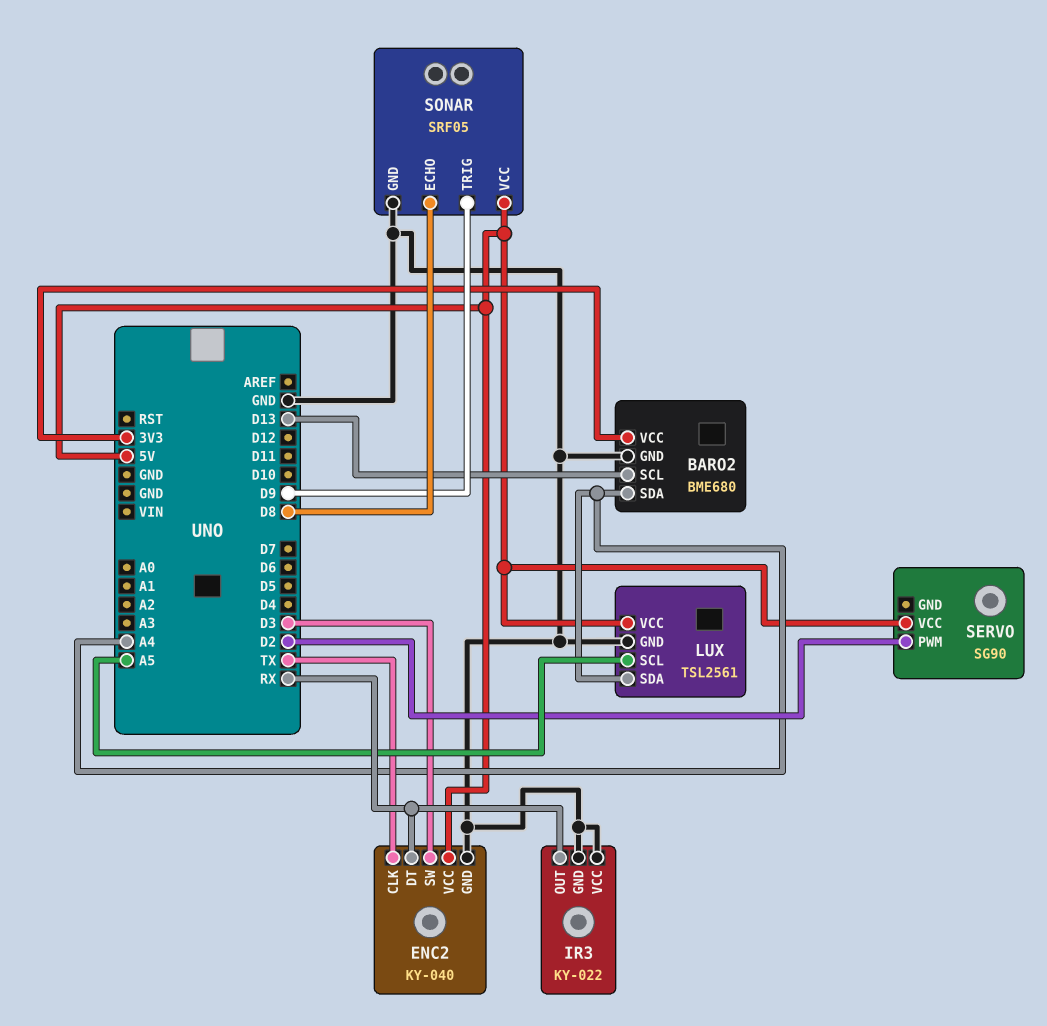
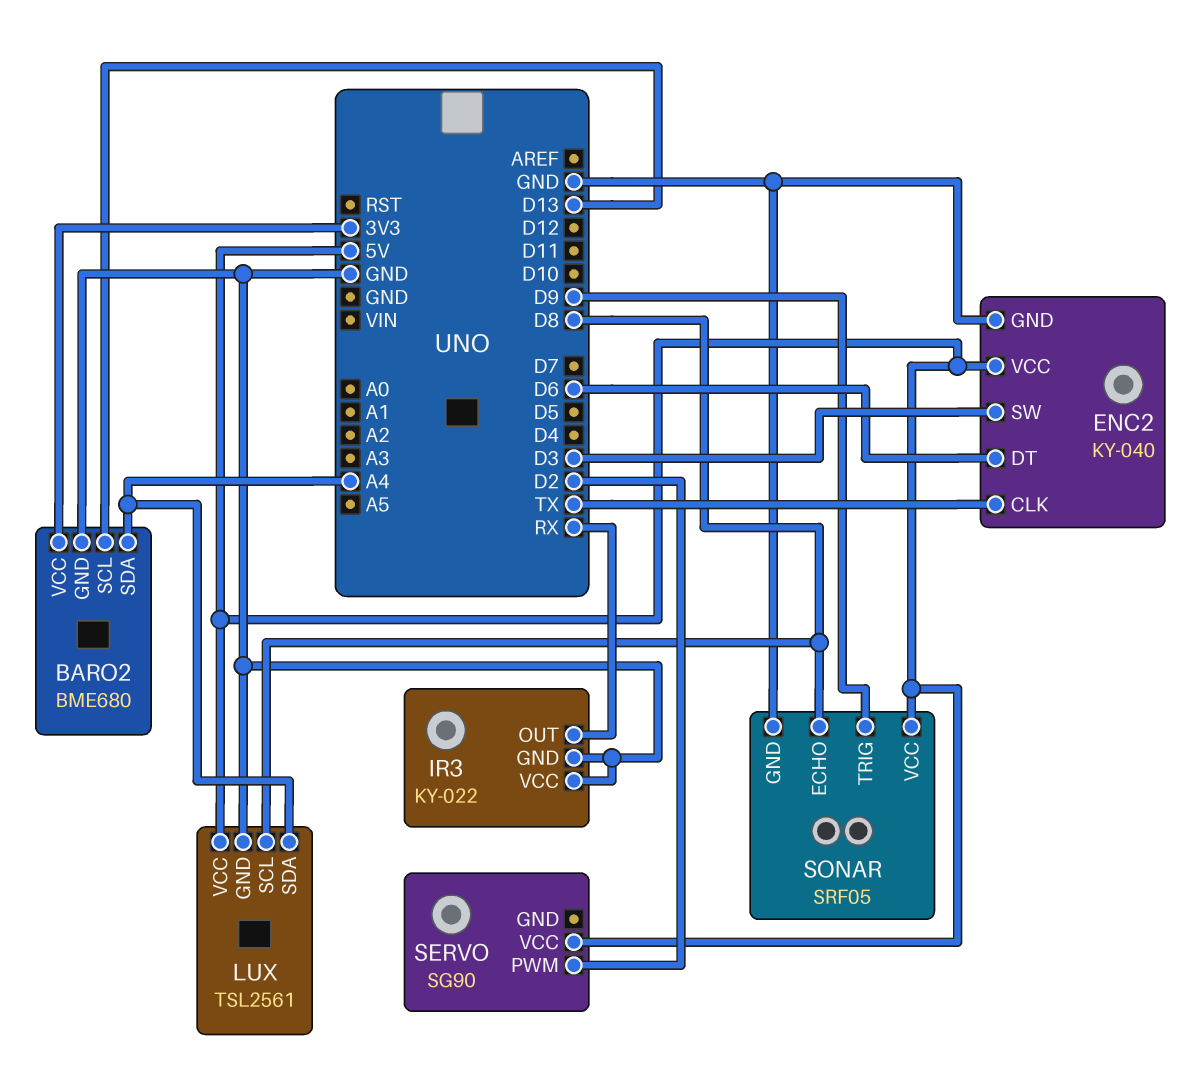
ENC2 pin DT: RX -> D6
LUX pin SCL: A5 -> D8

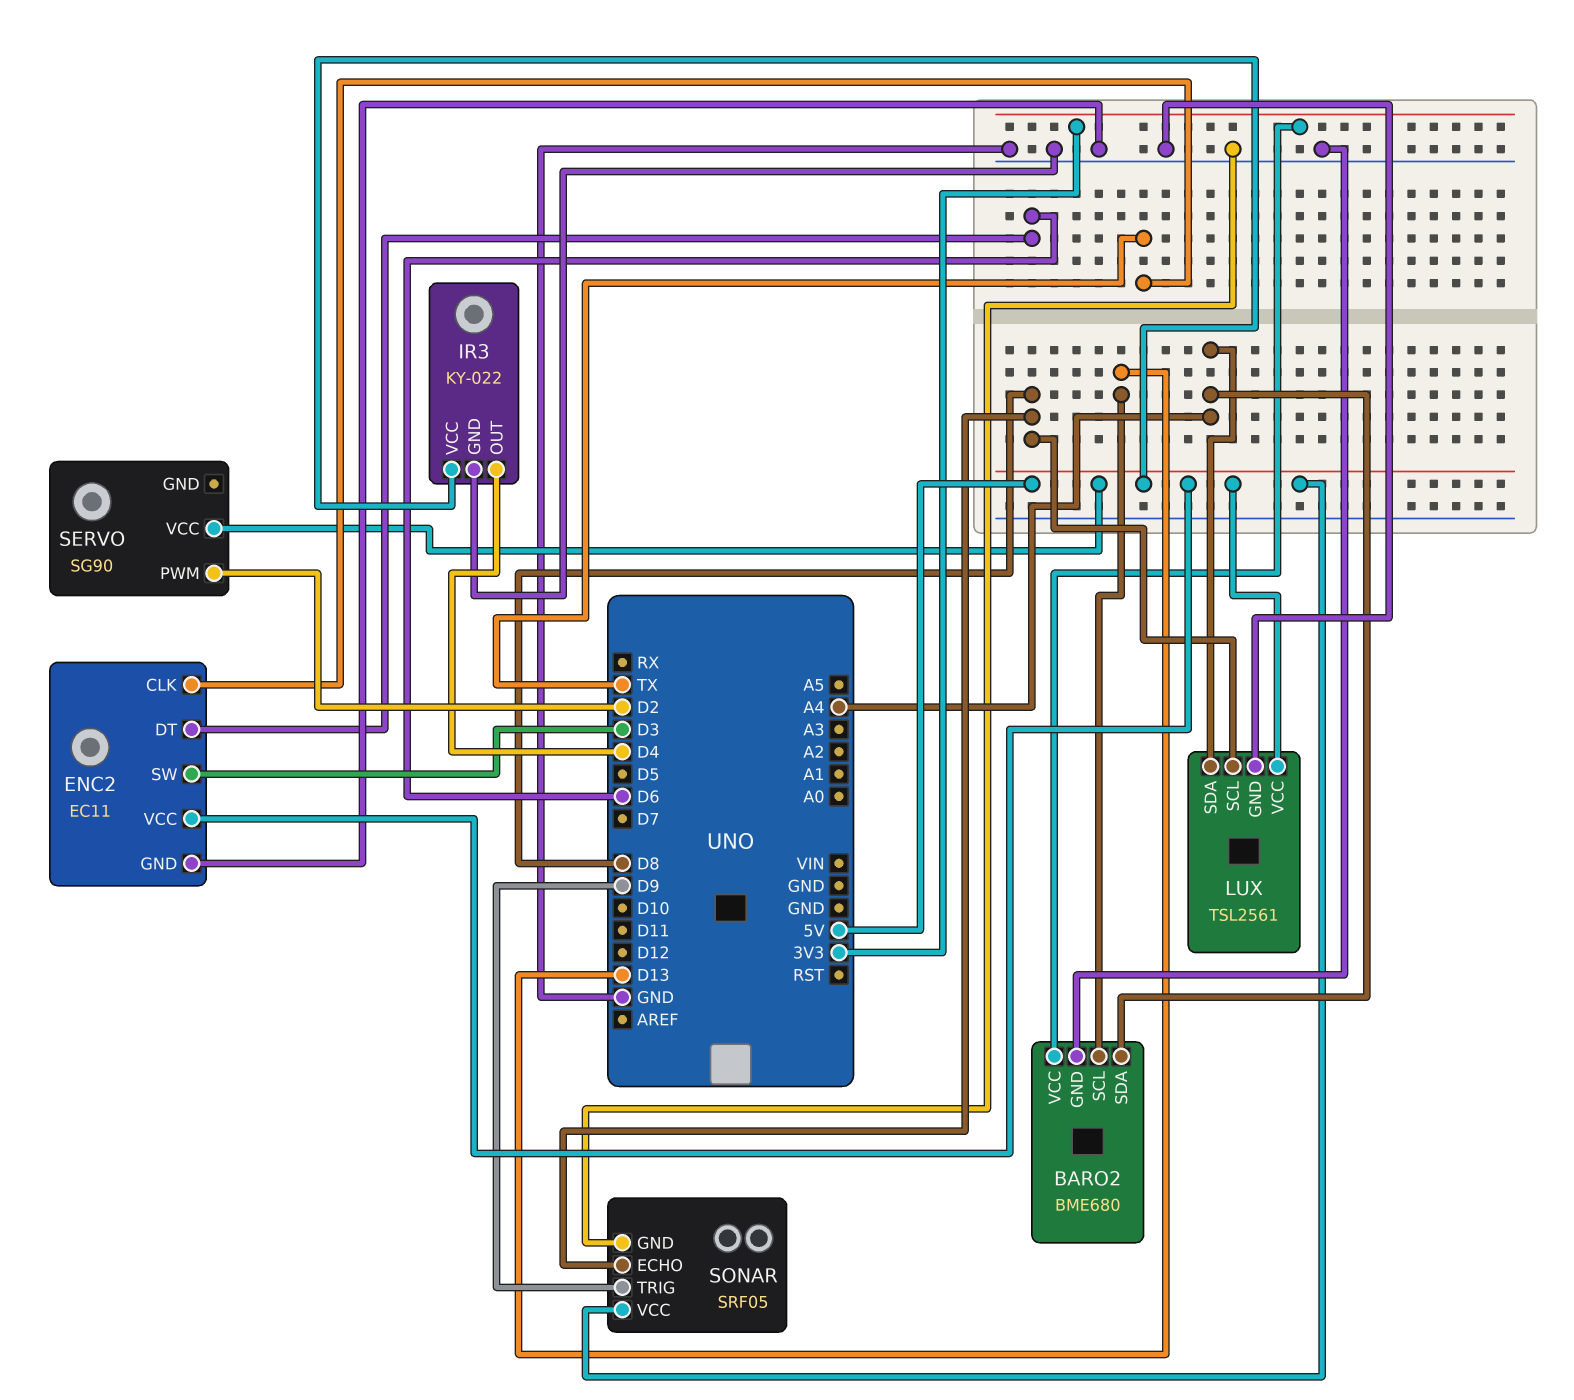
ENC2: KY-040 -> EC11
IR3 pin OUT: RX -> D4
IR3 pin VCC: GND -> 5V

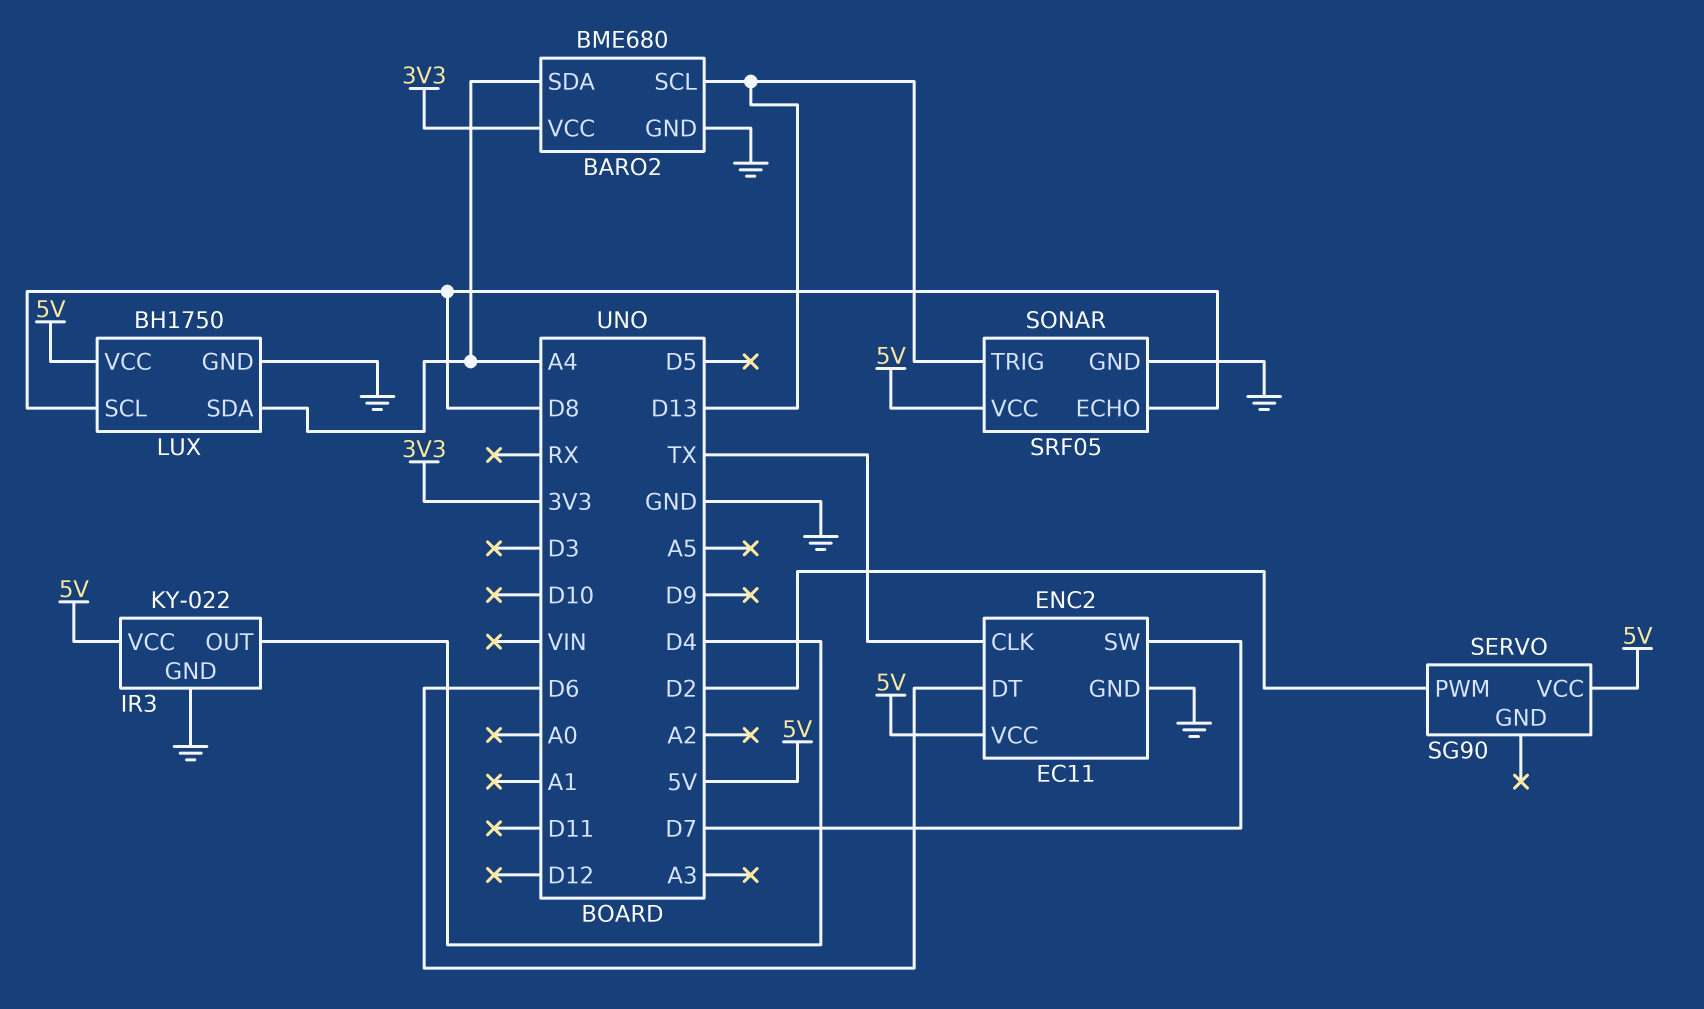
ENC2 pin SW: D3 -> D7
LUX: TSL2561 -> BH1750
SONAR pin TRIG: D9 -> D13

